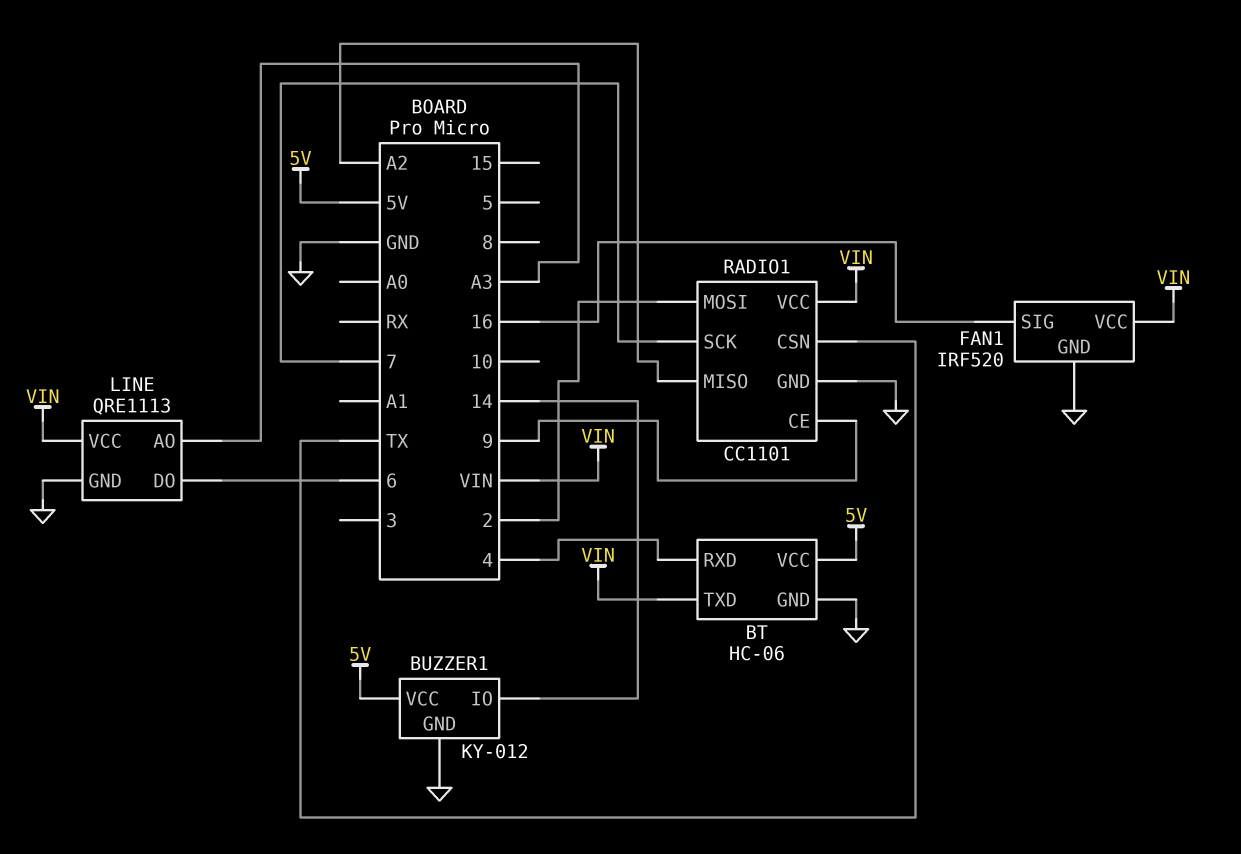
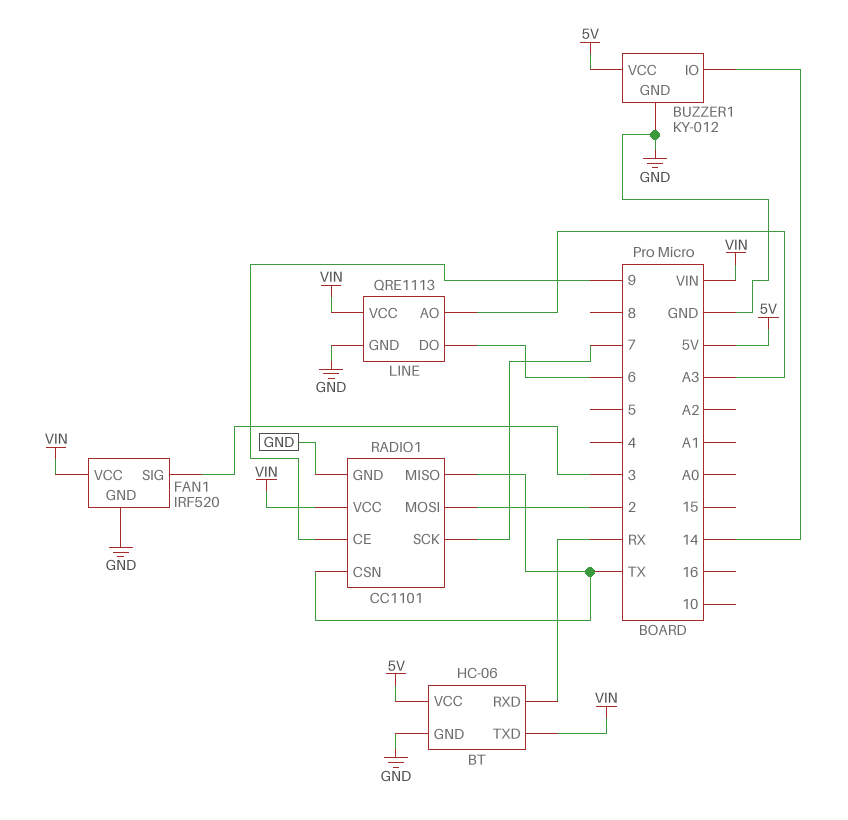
BT pin RXD: 4 -> RX
FAN1 pin SIG: 16 -> 3
RADIO1 pin MISO: A2 -> TX

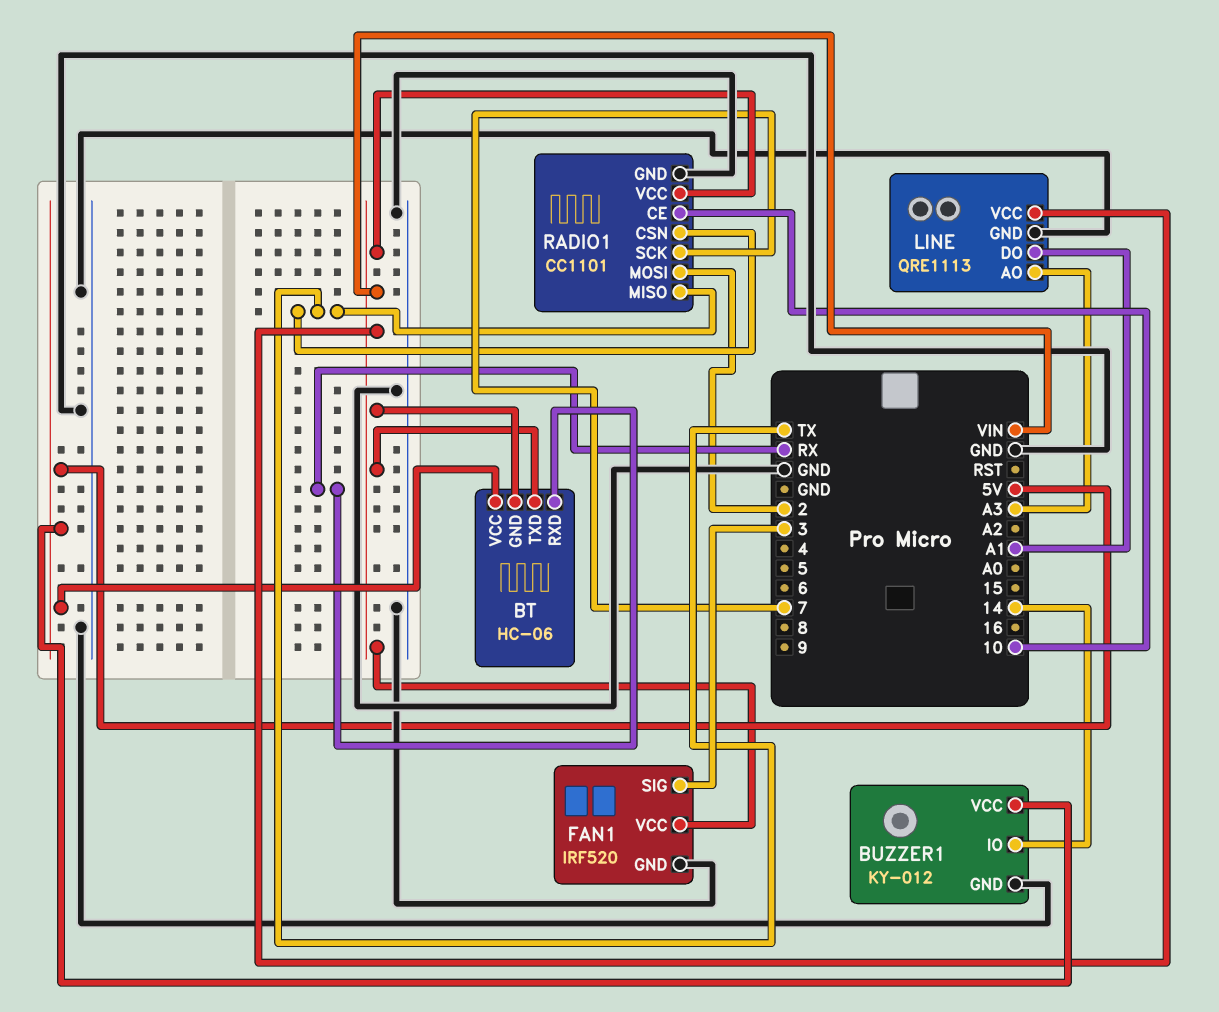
BT pin GND: GND -> VIN
LINE pin DO: 6 -> A1
RADIO1 pin CE: 9 -> 10

